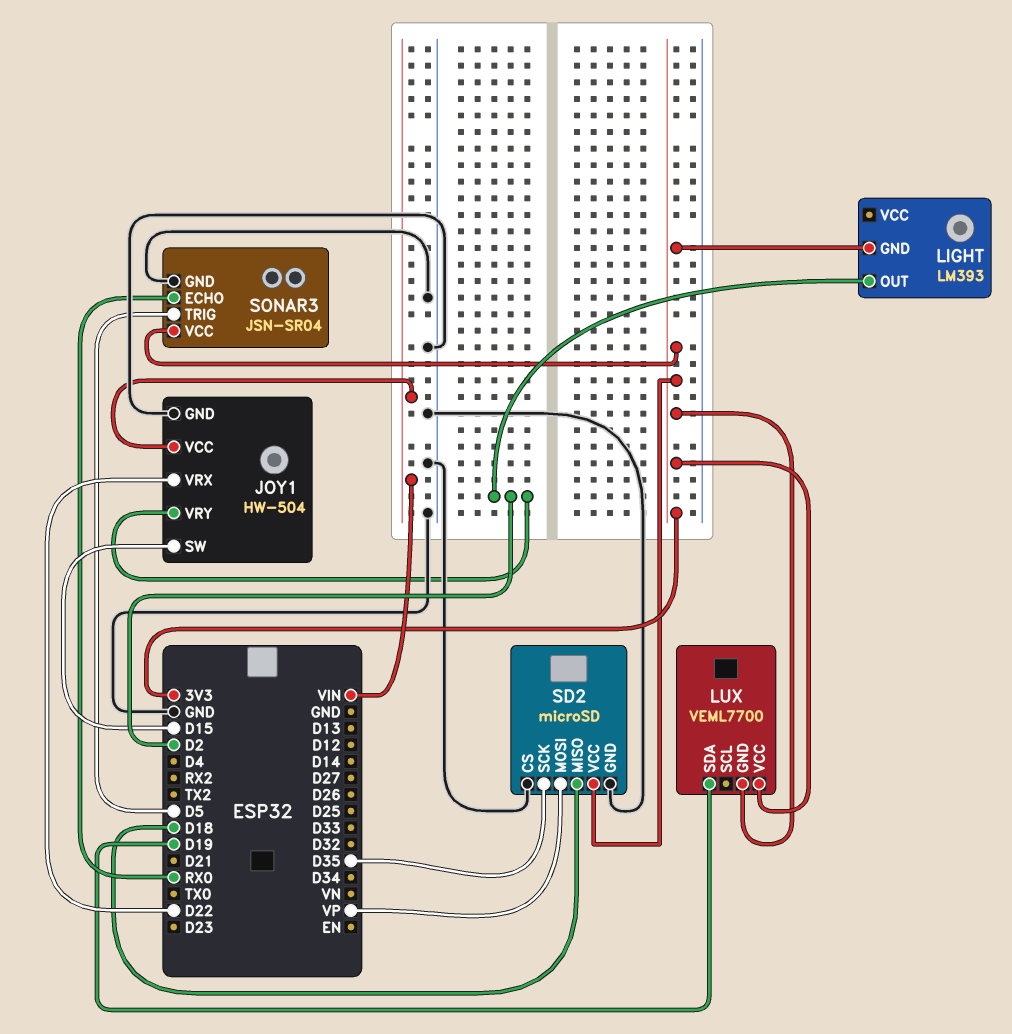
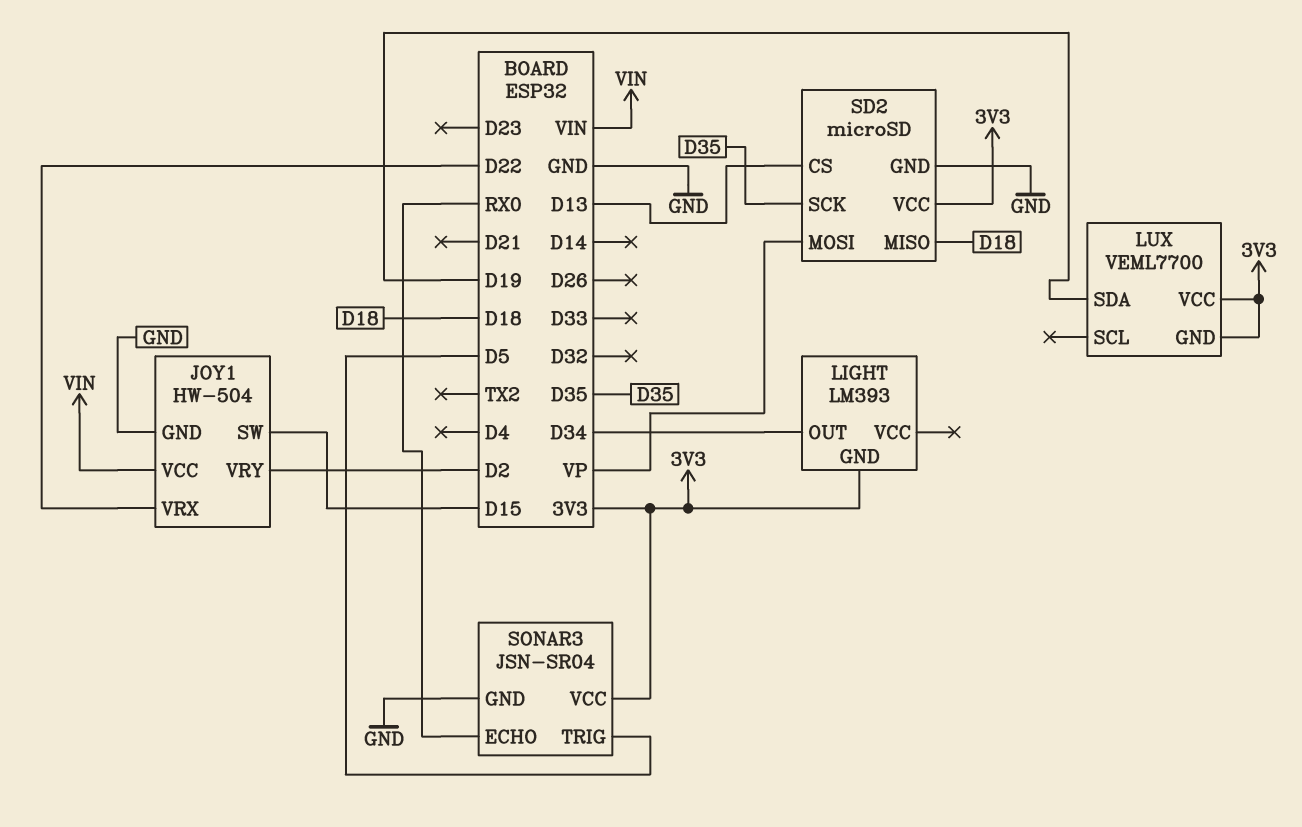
LIGHT pin OUT: D2 -> D34
SD2 pin CS: GND -> D13

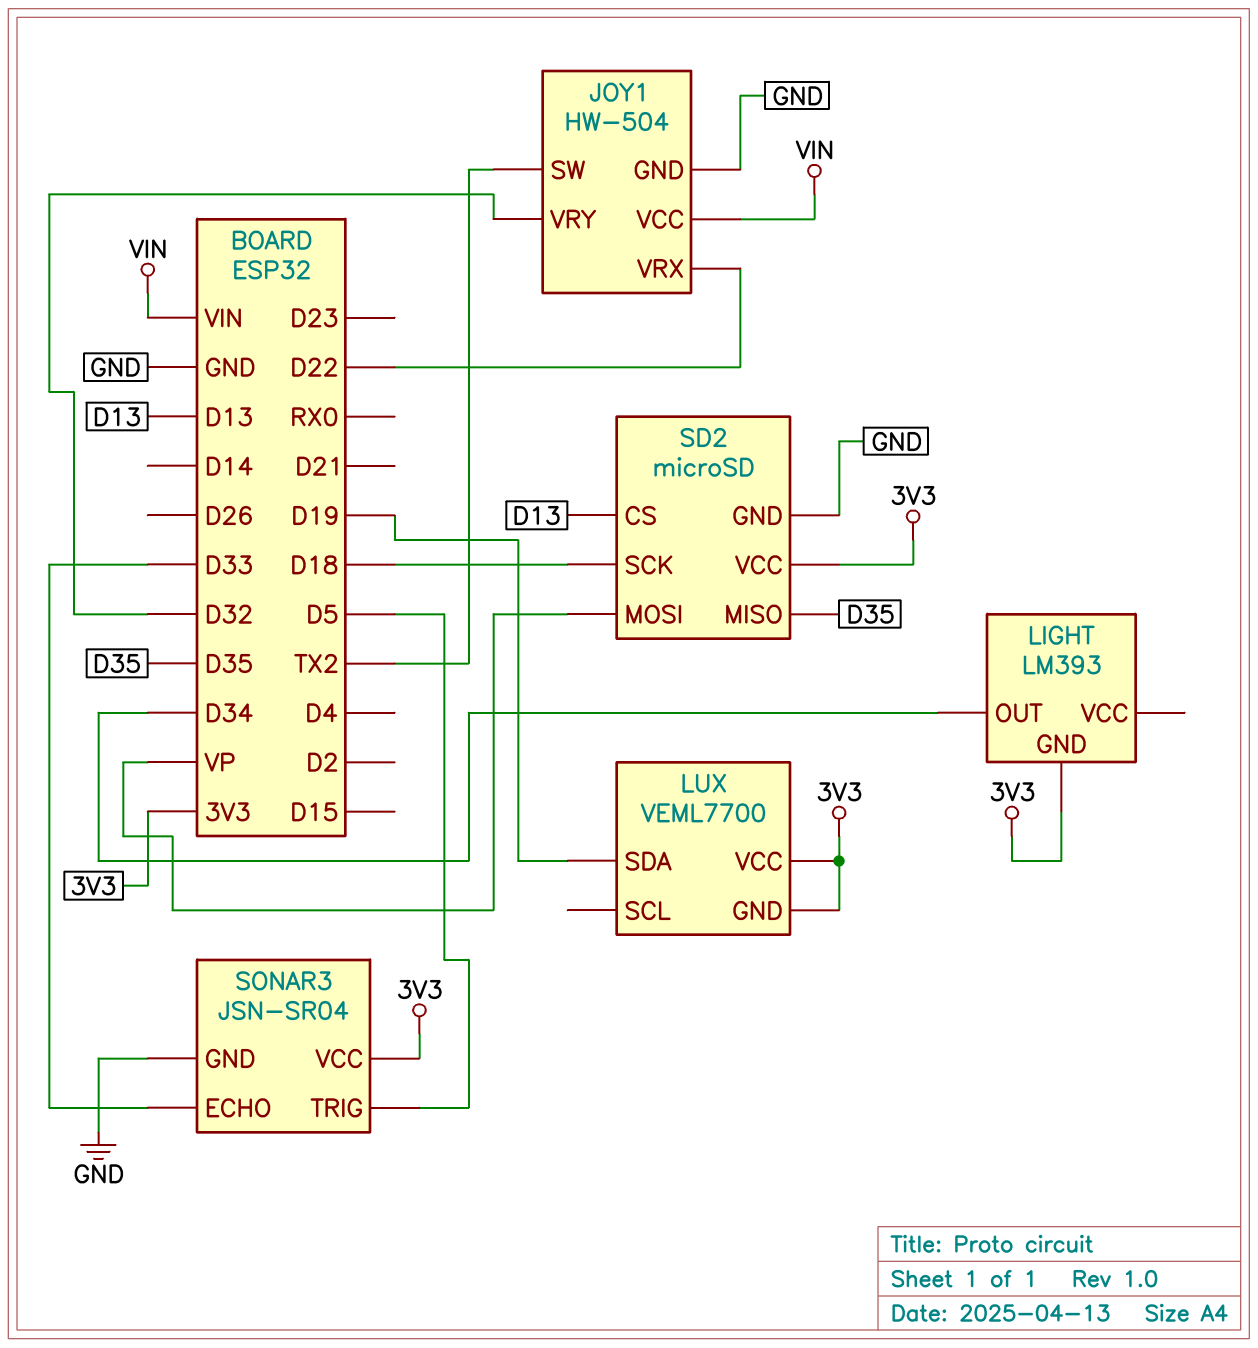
JOY1 pin SW: D15 -> TX2
JOY1 pin VRY: D2 -> D32
SD2 pin MISO: D18 -> D35
SD2 pin SCK: D35 -> D18
SONAR3 pin ECHO: RX0 -> D33

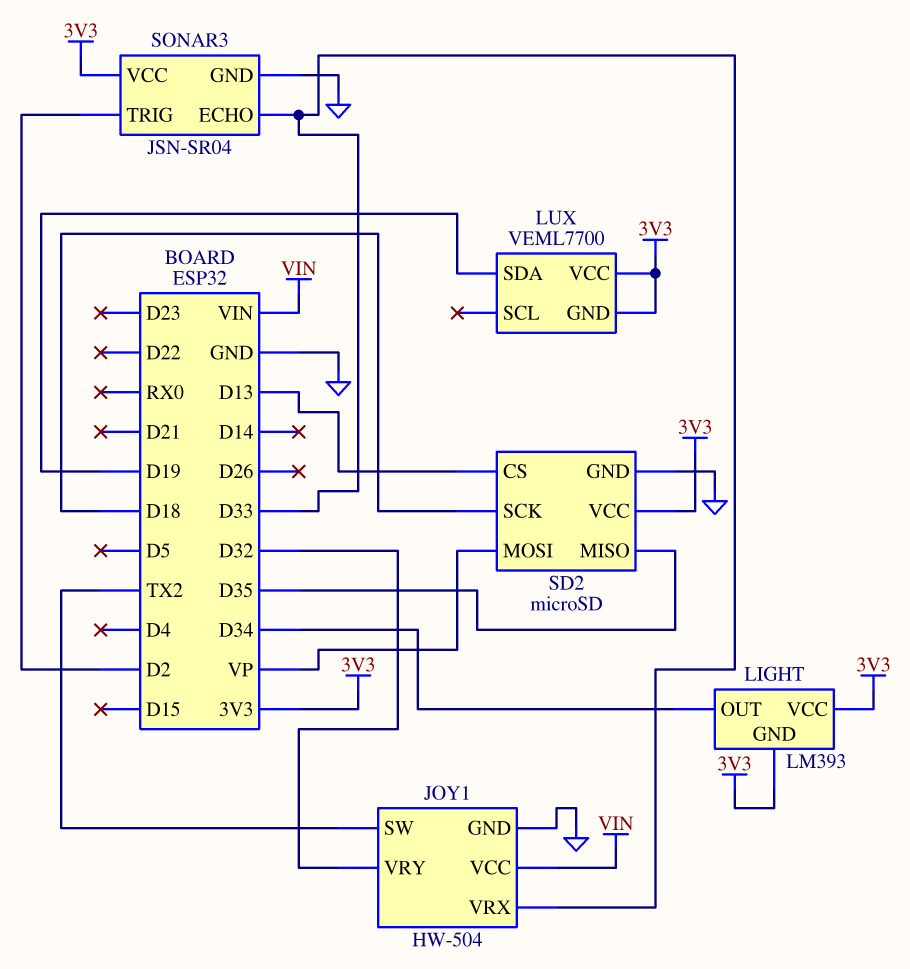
JOY1 pin VRX: D22 -> D33
LIGHT pin VCC: none -> 3V3
SONAR3 pin TRIG: D5 -> D2

